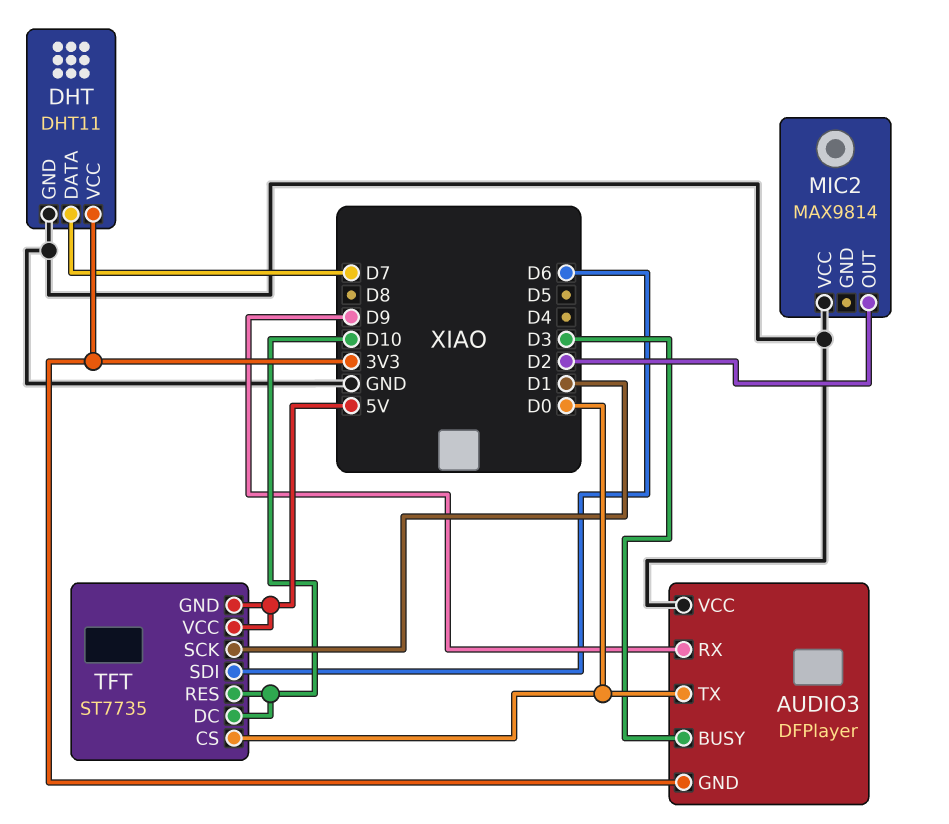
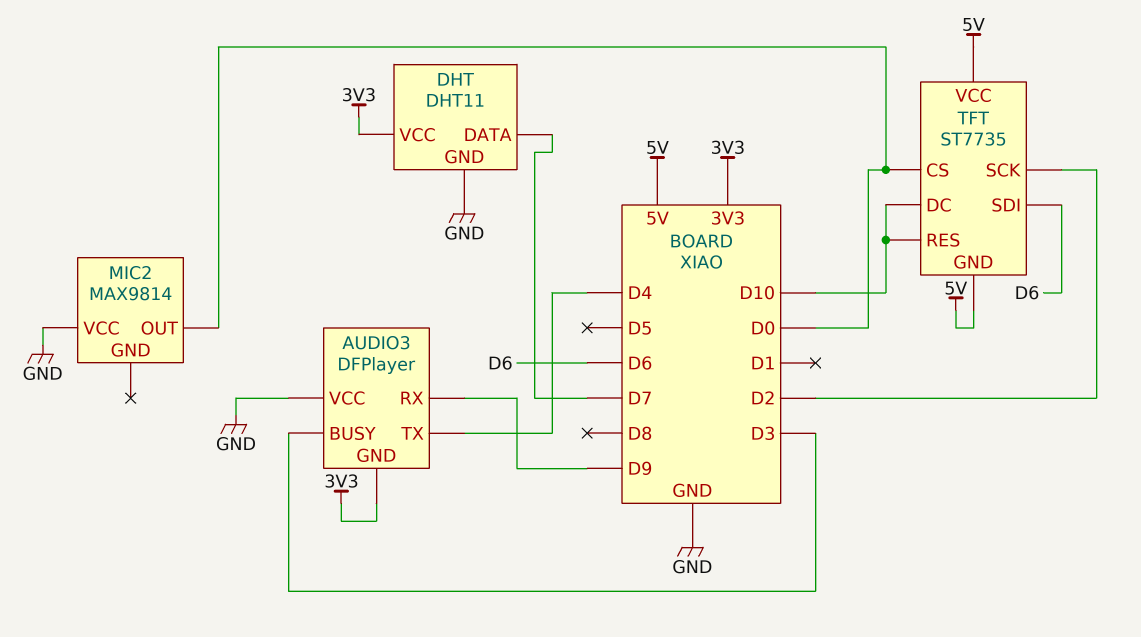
AUDIO3 pin TX: D0 -> D4
MIC2 pin OUT: D2 -> D0
TFT pin SCK: D1 -> D2

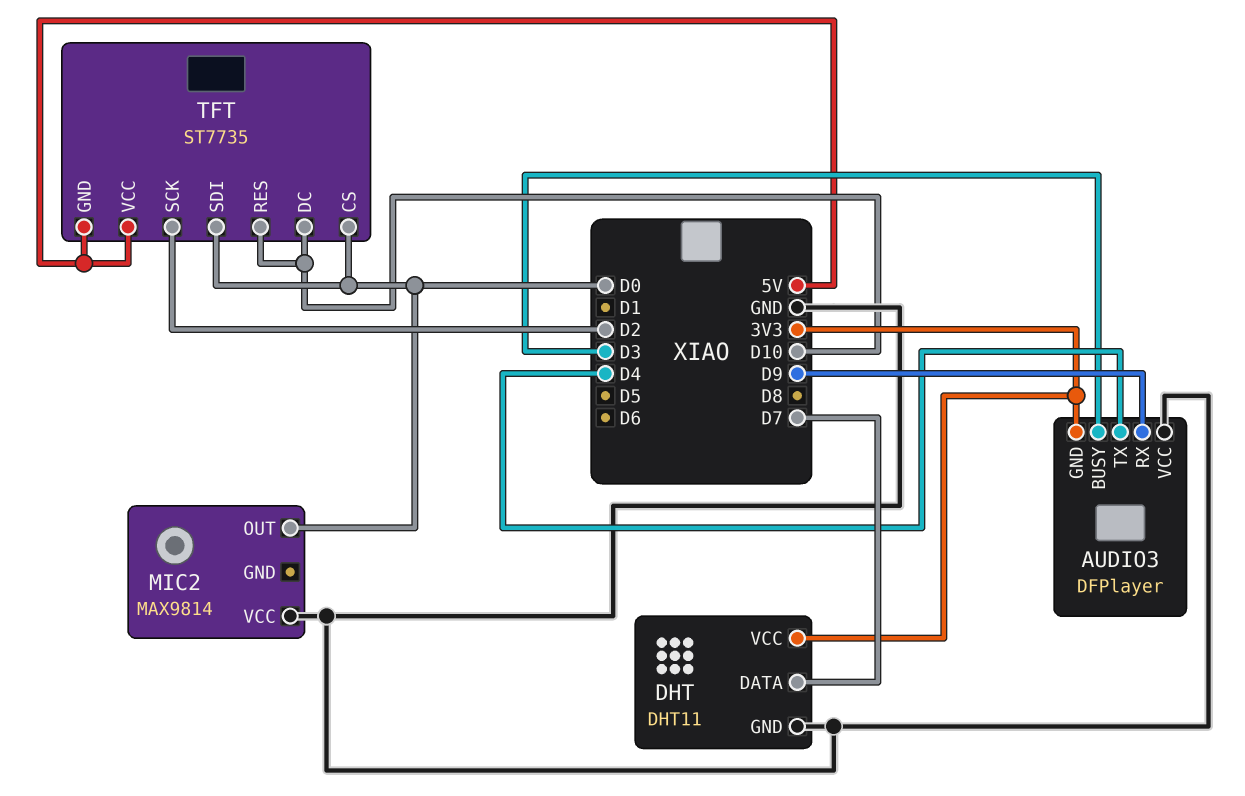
TFT pin SDI: D6 -> D0

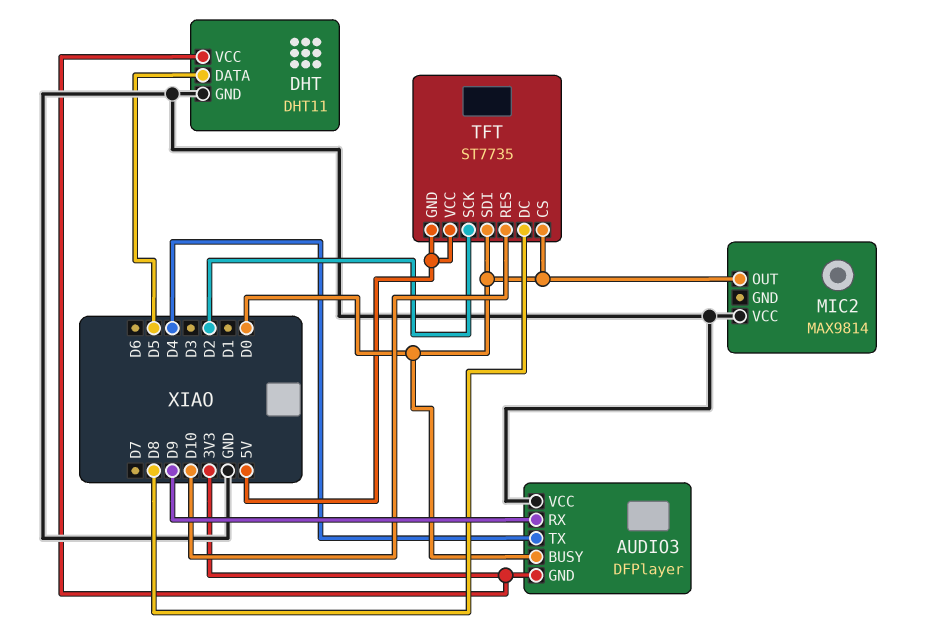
AUDIO3 pin BUSY: D3 -> D0
DHT pin DATA: D7 -> D5
TFT pin DC: D10 -> D8

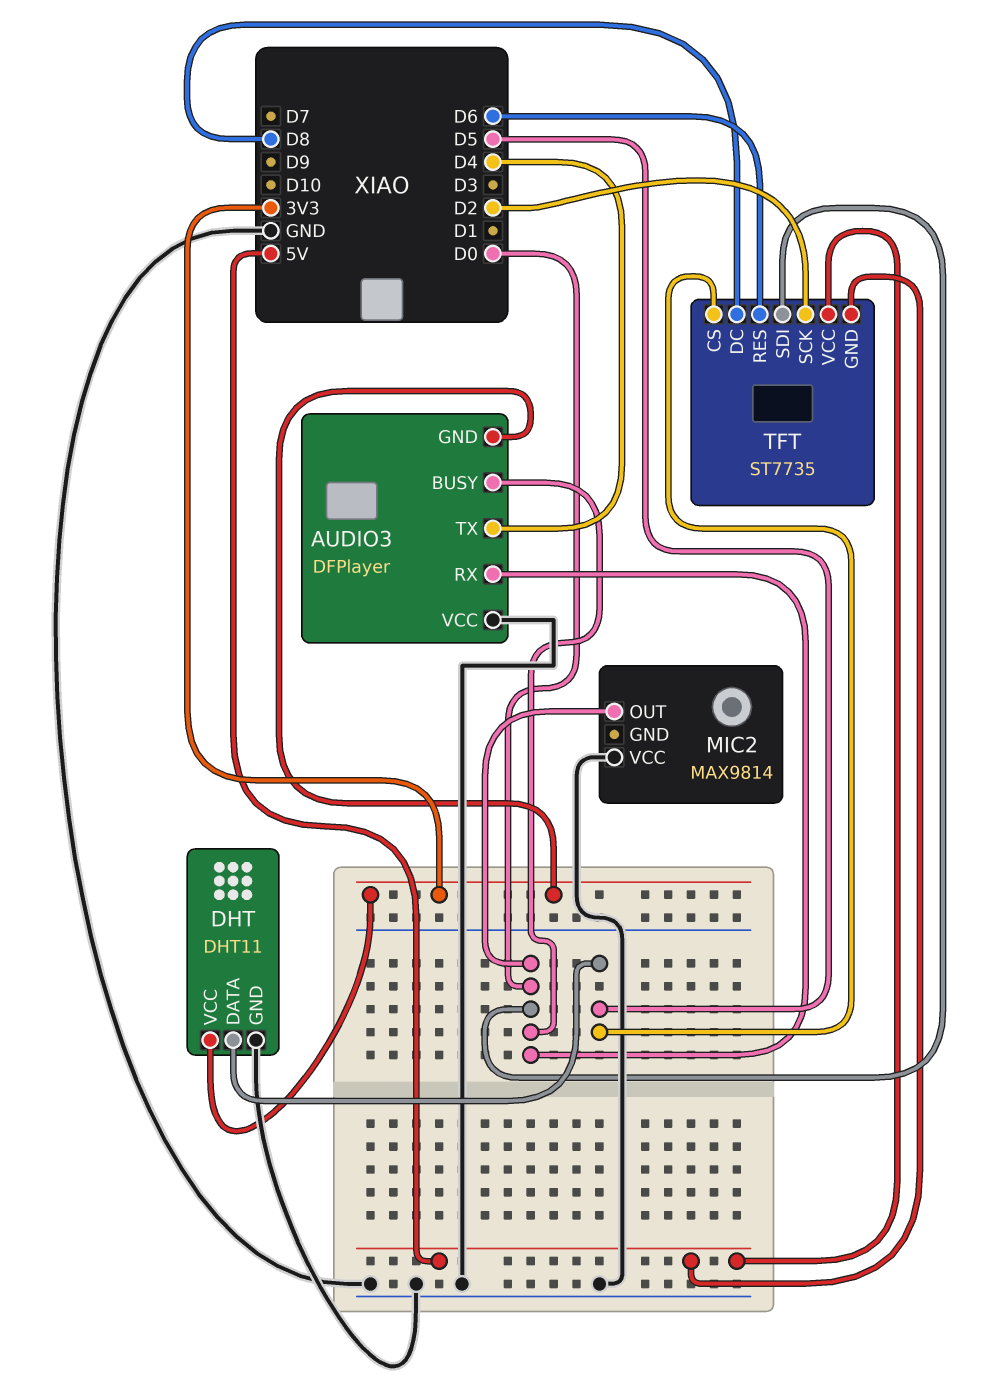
AUDIO3 pin RX: D9 -> D0
TFT pin CS: D0 -> D5
TFT pin RES: D10 -> D6

